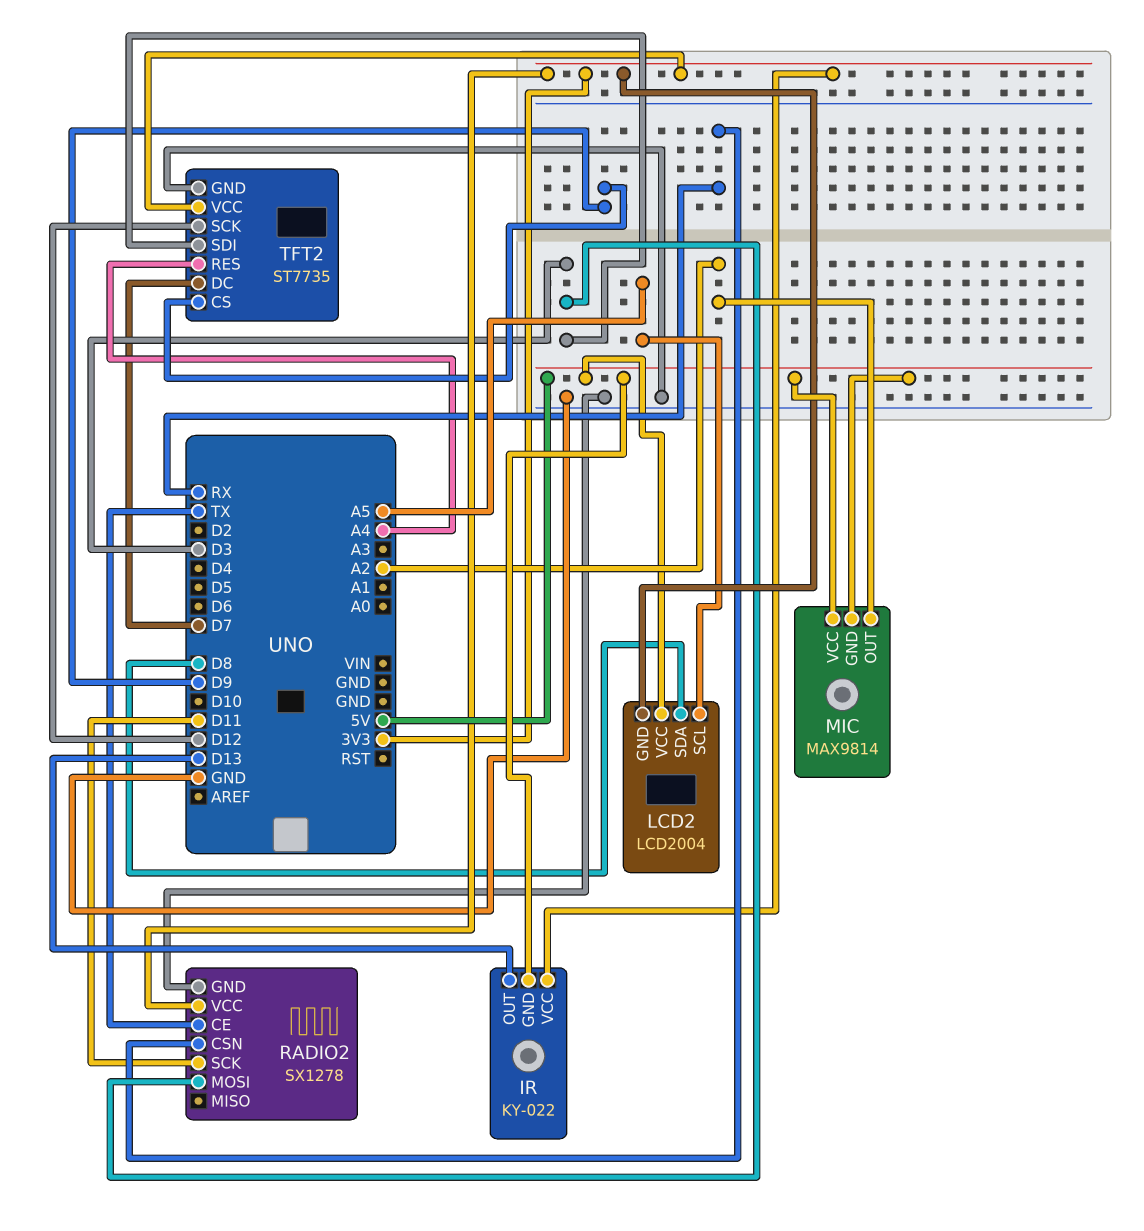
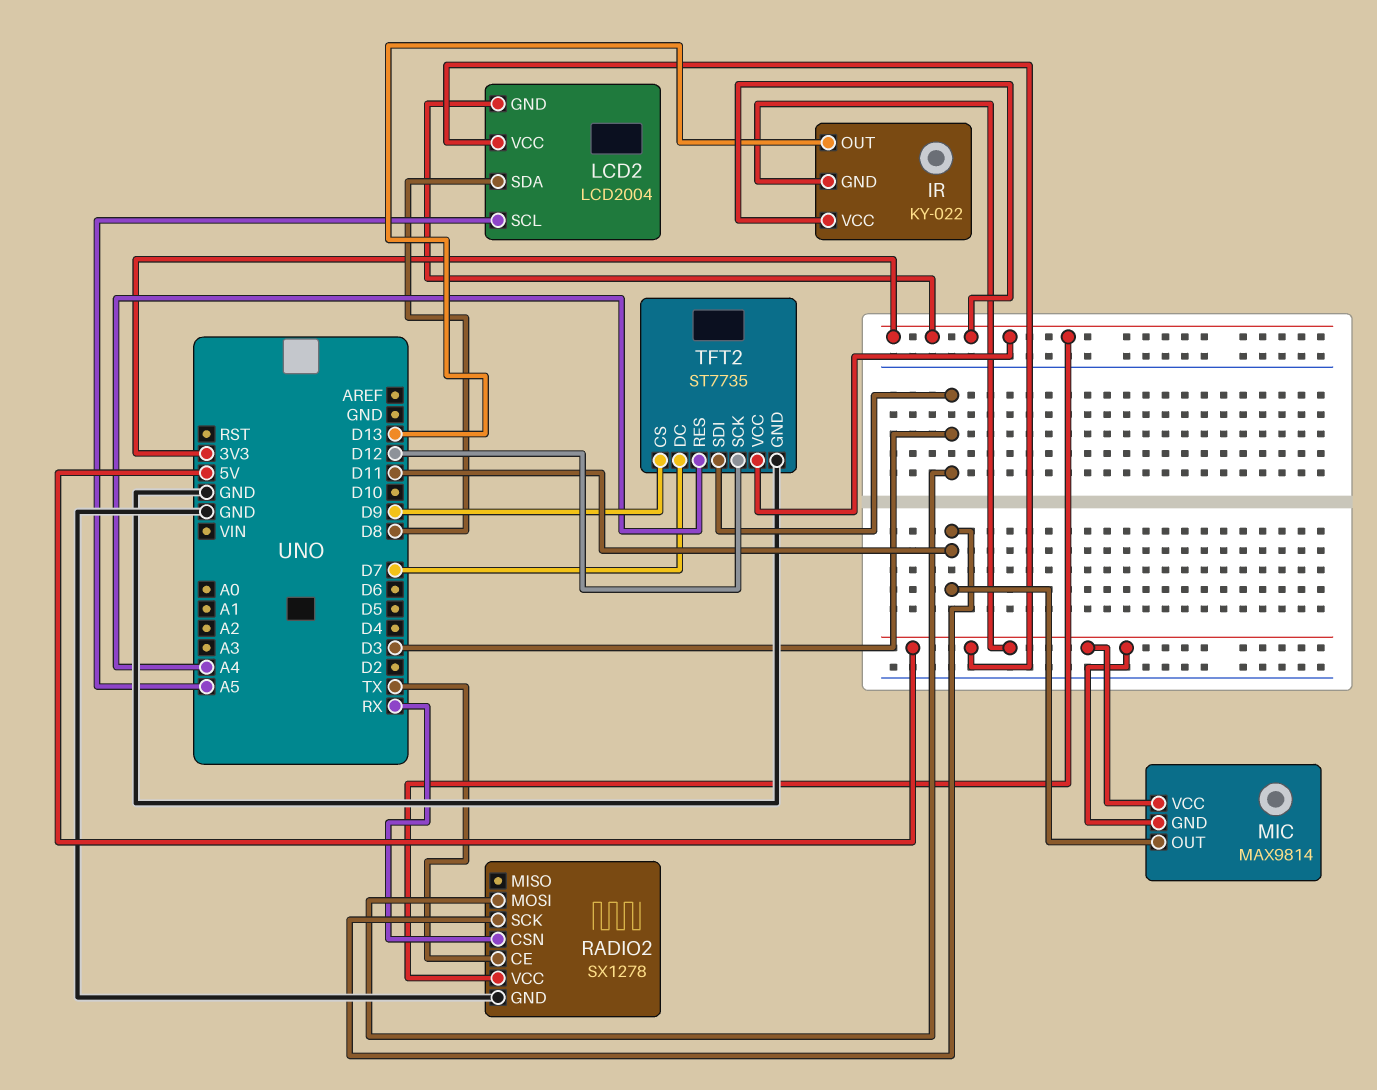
MIC pin OUT: A2 -> D11

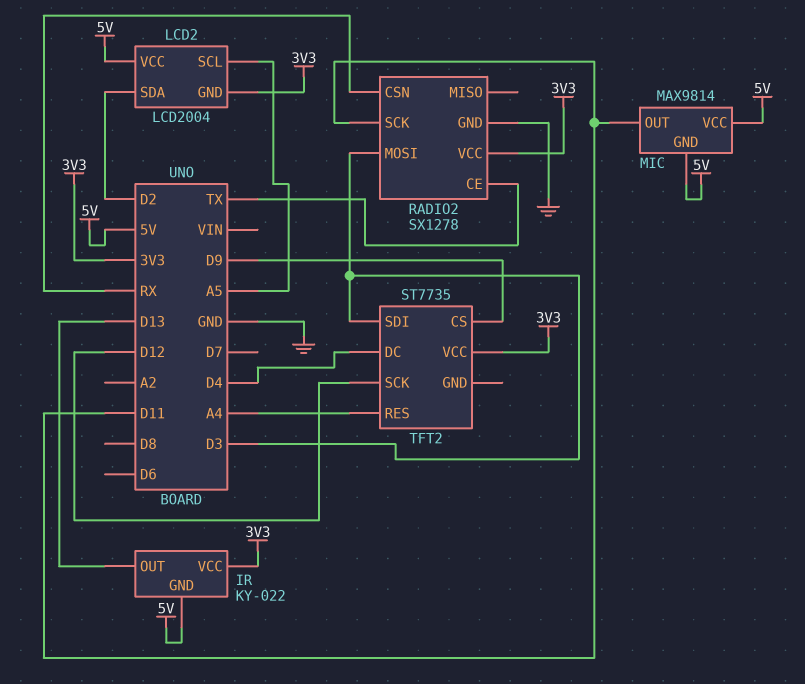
LCD2 pin SDA: D8 -> D2
TFT2 pin DC: D7 -> D4
TFT2 pin GND: GND -> none

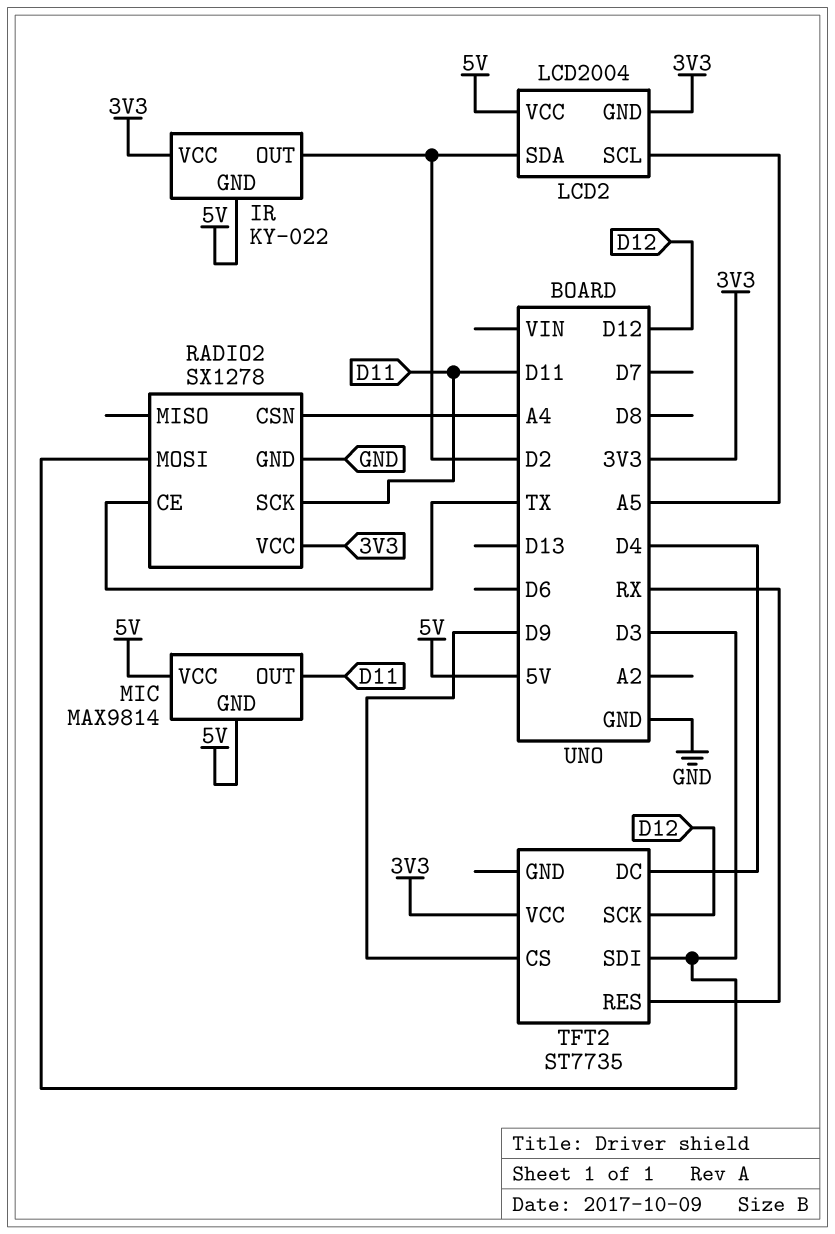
IR pin OUT: D13 -> D2
RADIO2 pin CSN: RX -> A4
TFT2 pin RES: A4 -> RX

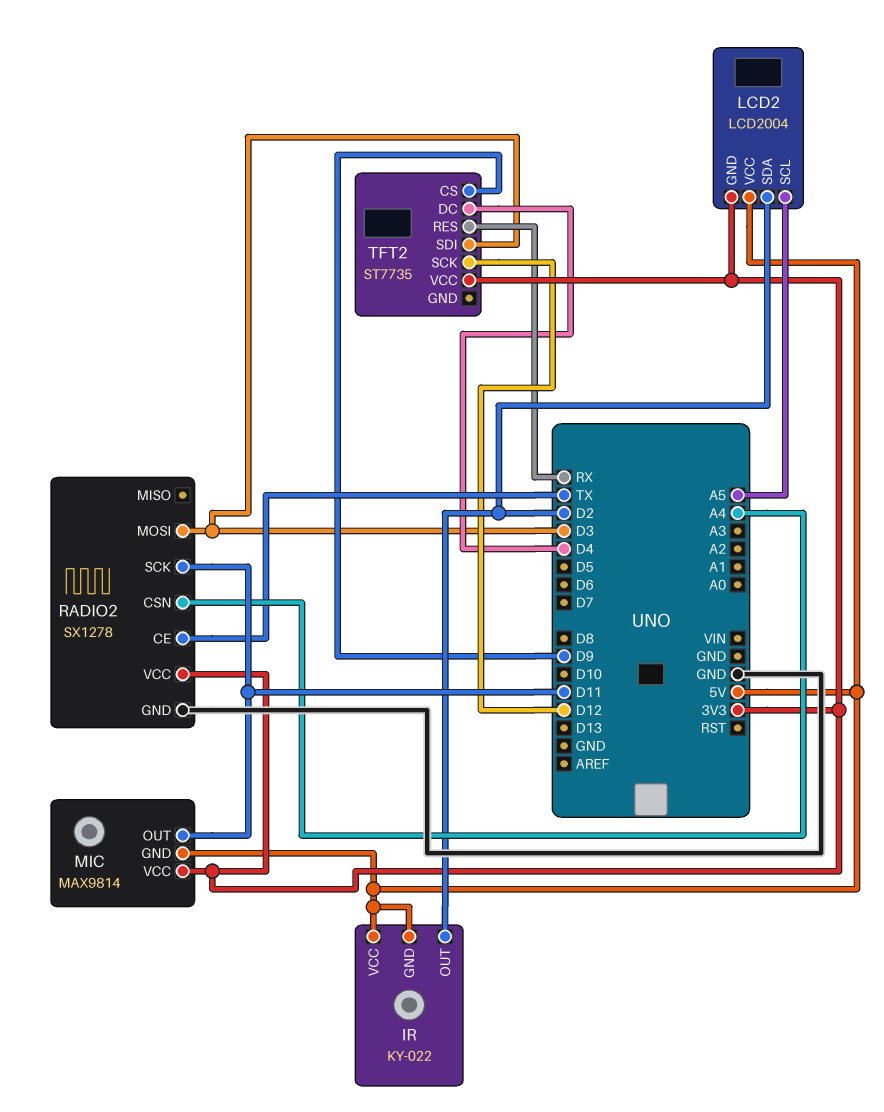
IR pin VCC: 3V3 -> 5V
MIC pin VCC: 5V -> 3V3

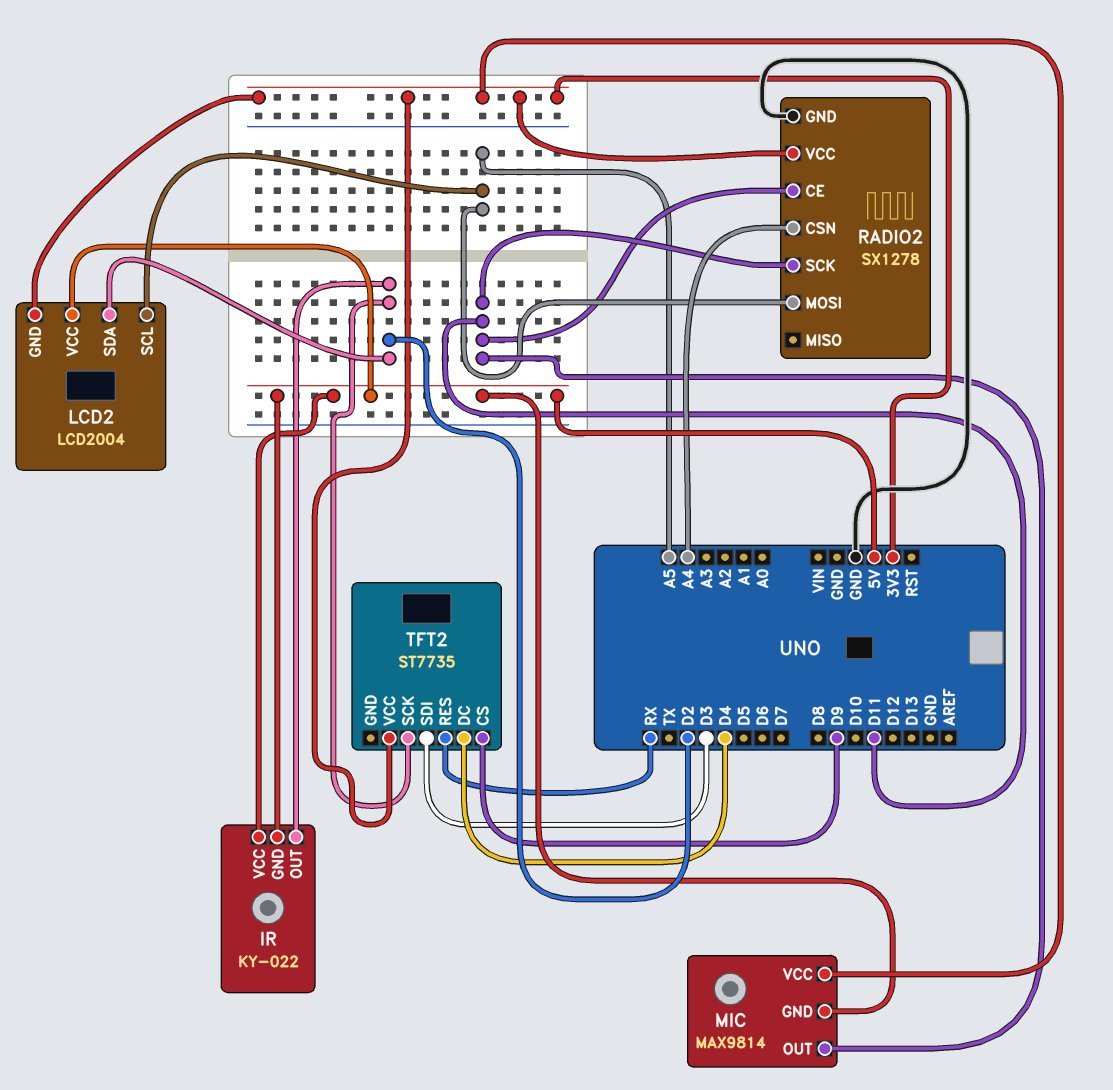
RADIO2 pin CE: TX -> D11
RADIO2 pin MOSI: D3 -> A5
TFT2 pin SCK: D12 -> D2

